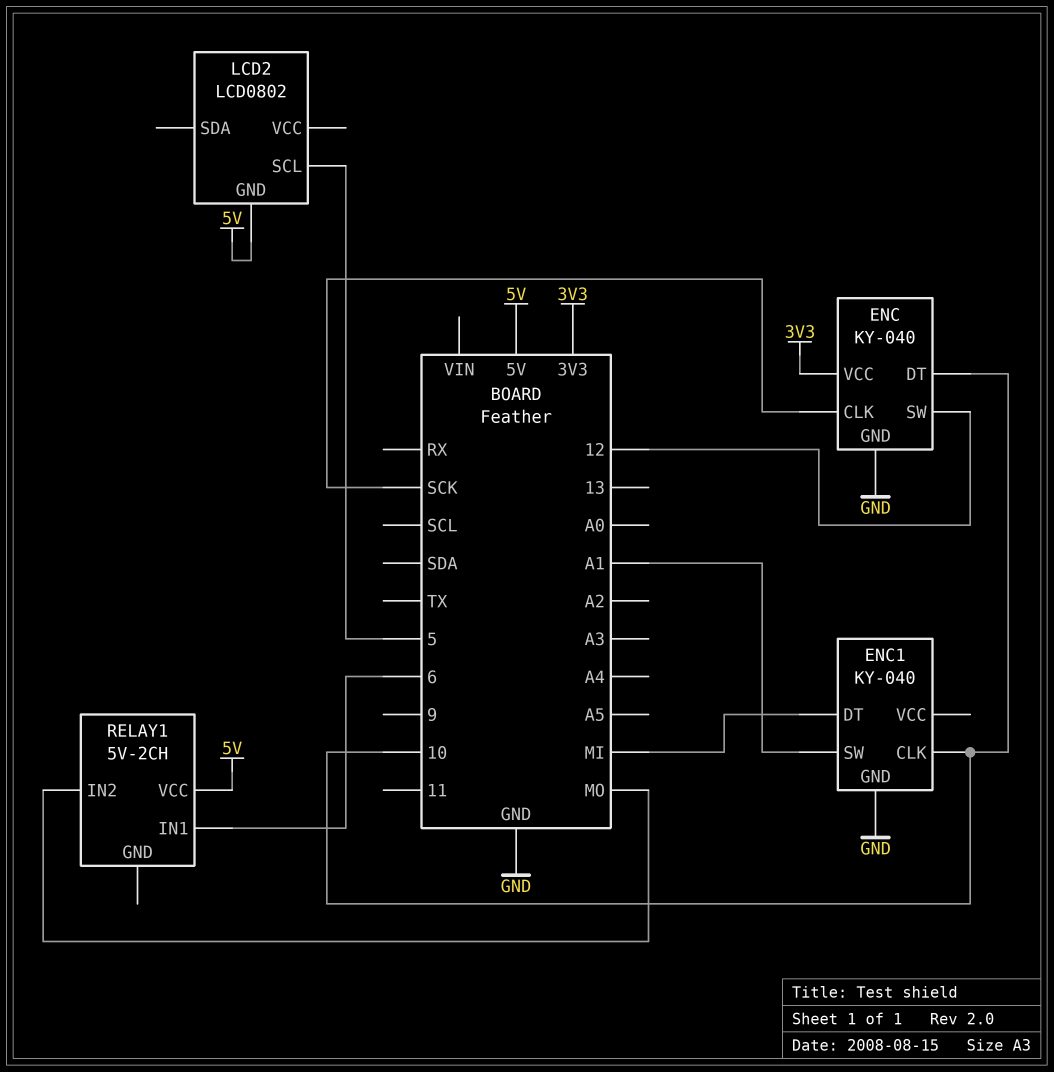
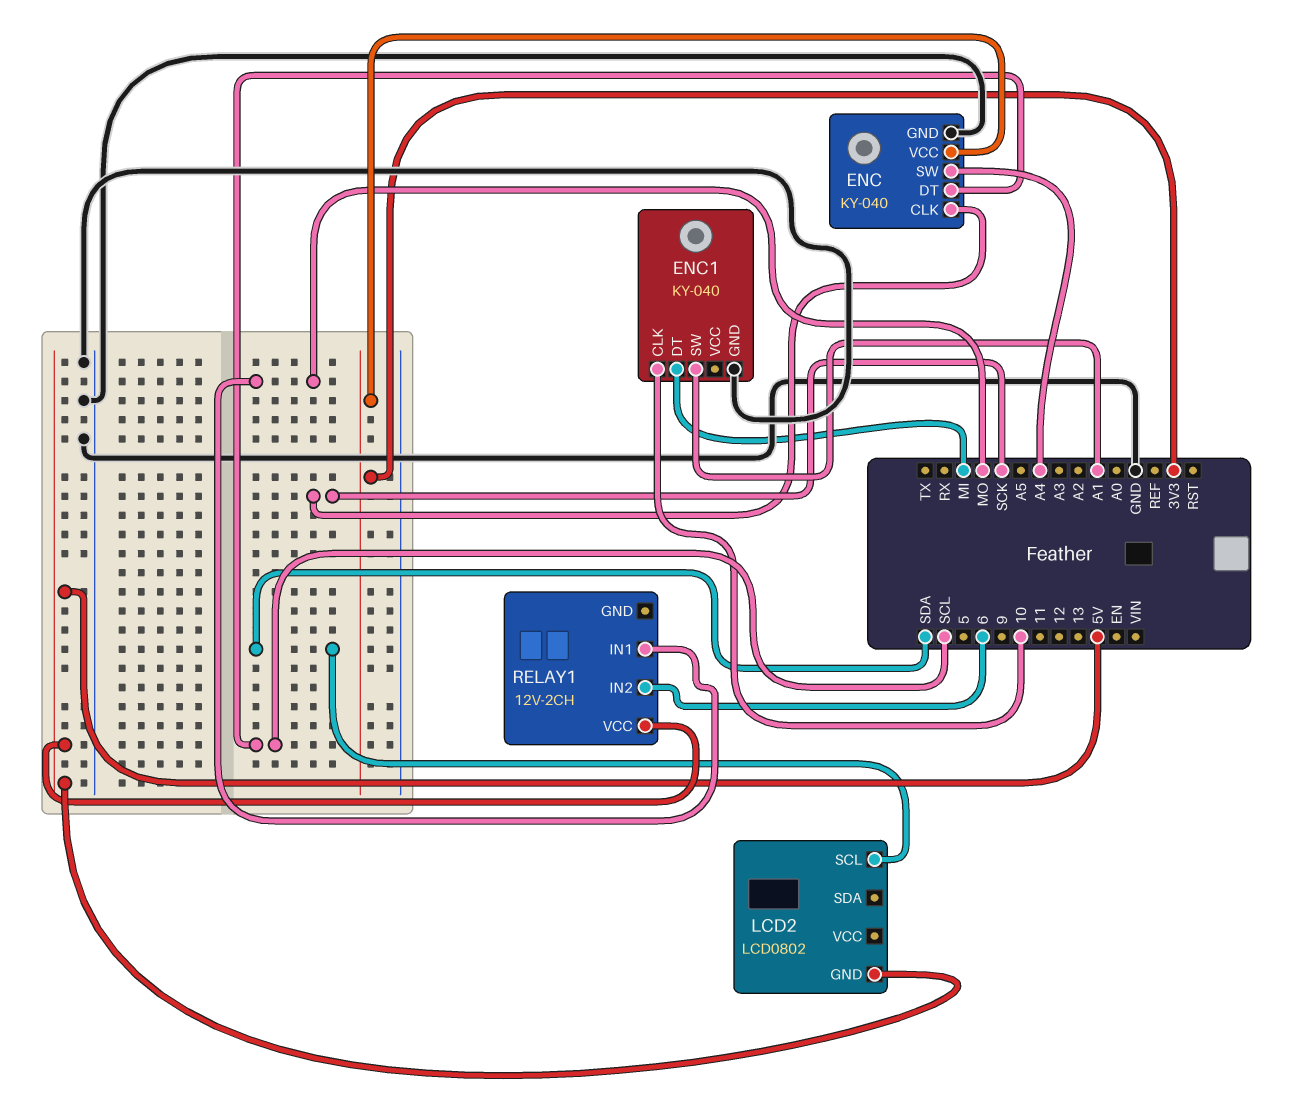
ENC pin DT: 10 -> SCL
ENC pin SW: 12 -> A4
LCD2 pin SCL: 5 -> SDA
RELAY1: 5V-2CH -> 12V-2CH
RELAY1 pin IN1: 6 -> MO
RELAY1 pin IN2: MO -> 6

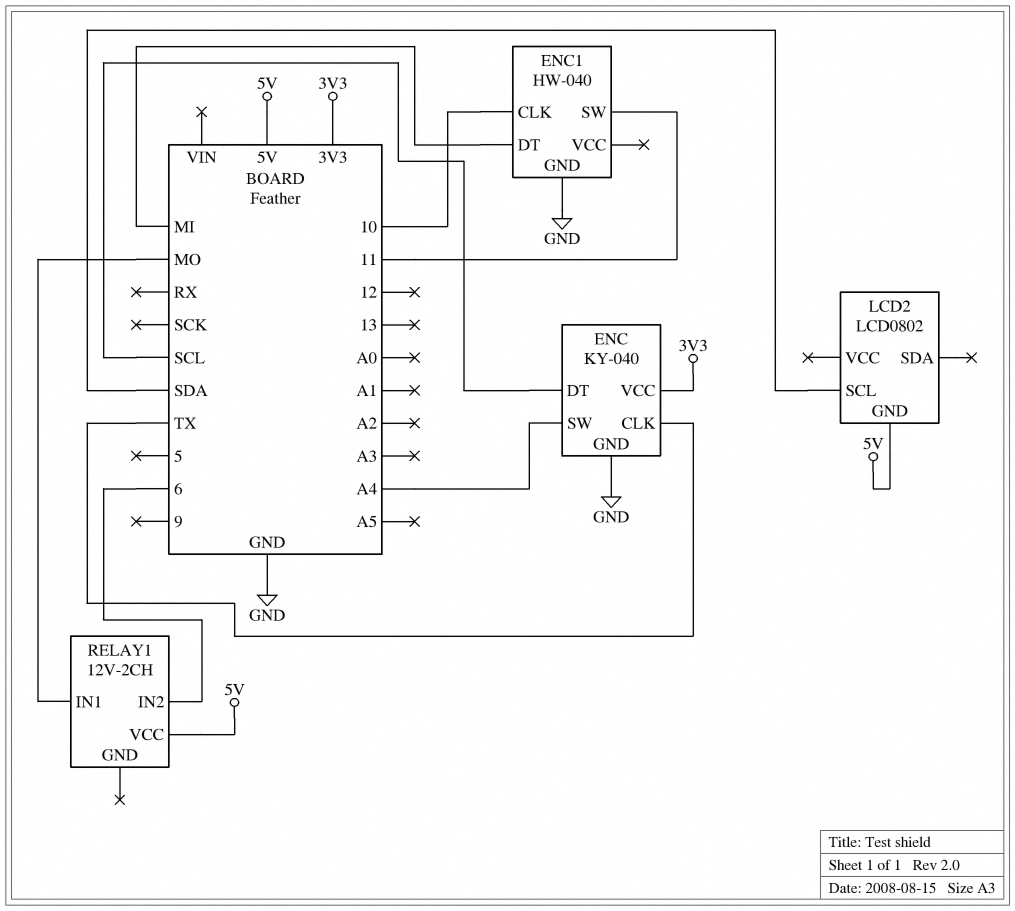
ENC pin CLK: SCK -> TX
ENC1: KY-040 -> HW-040
ENC1 pin SW: A1 -> 11

